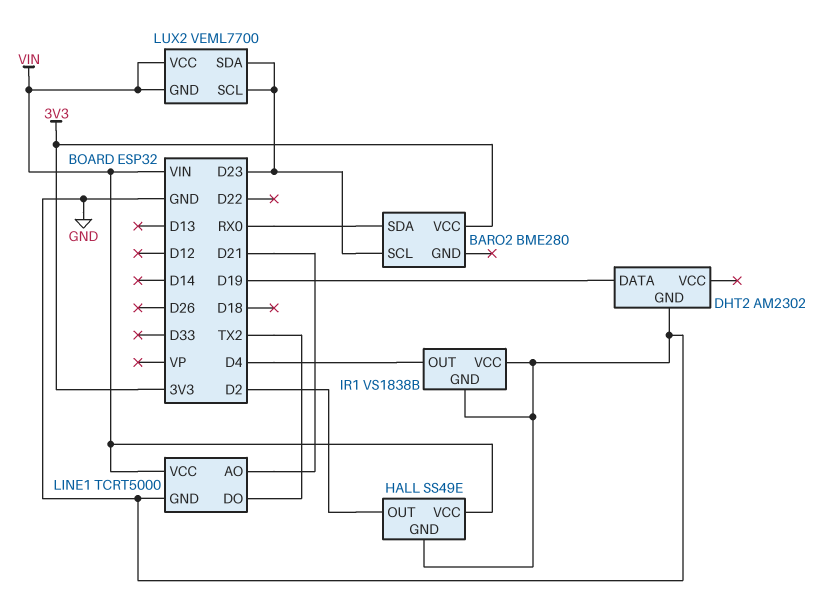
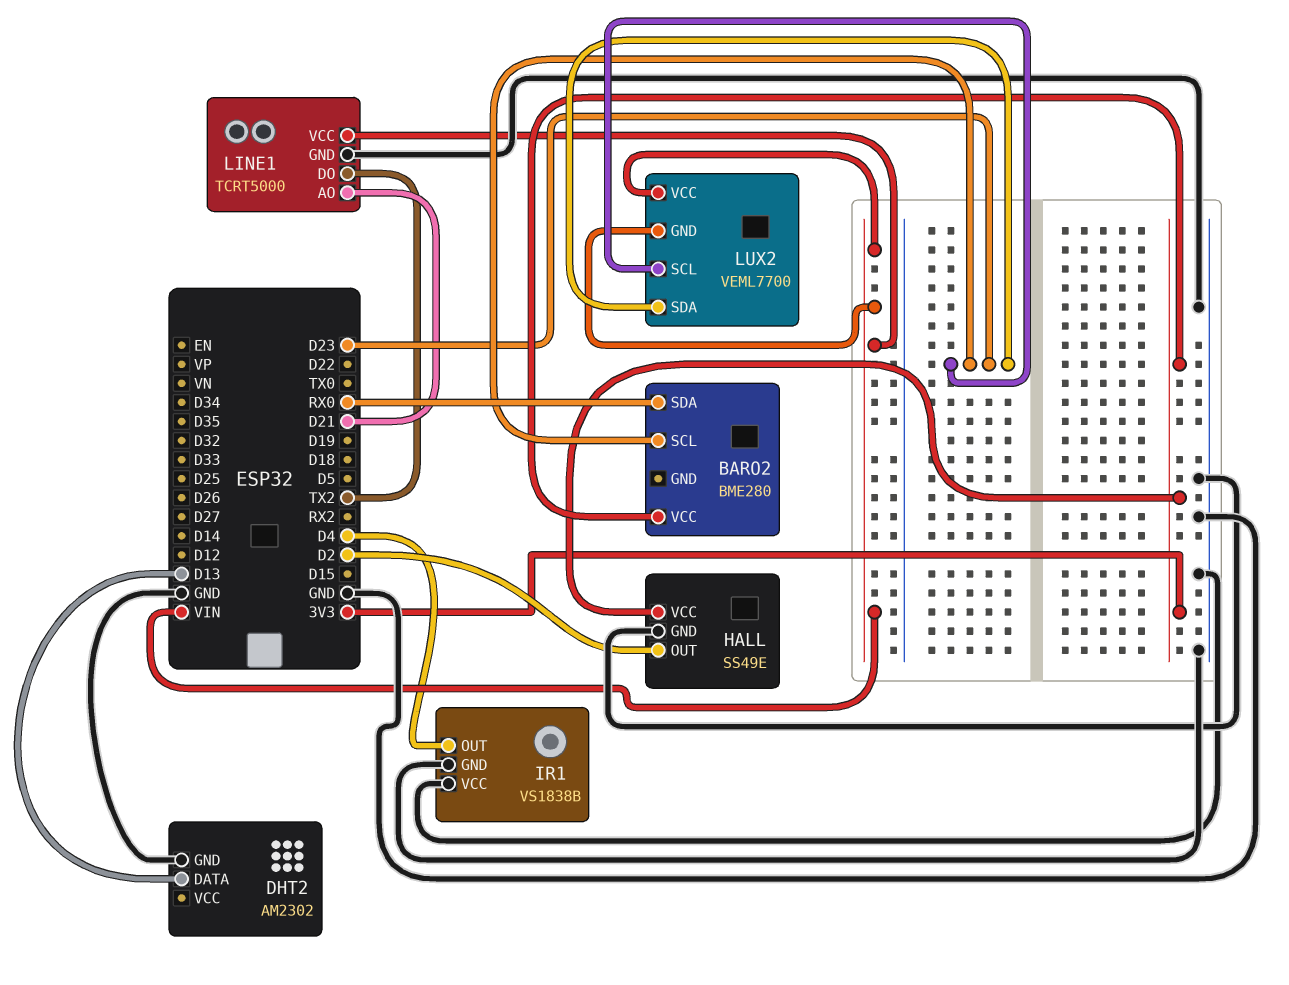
DHT2 pin DATA: D19 -> D13
HALL pin VCC: VIN -> 3V3

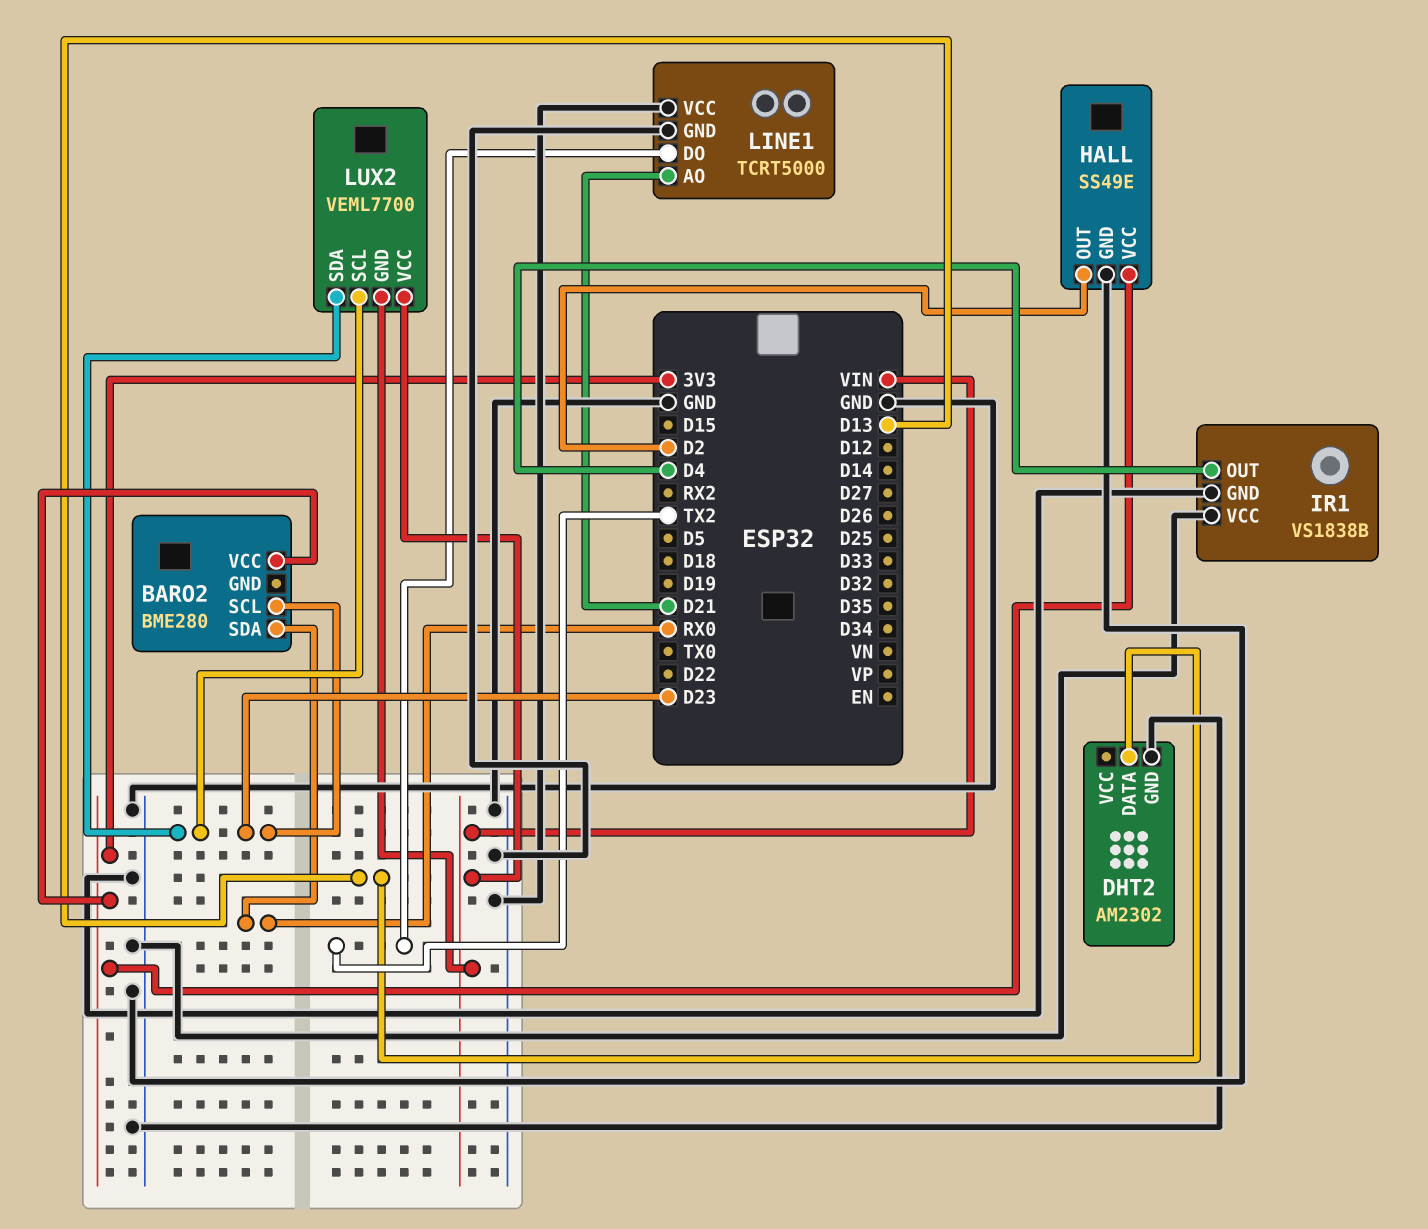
LINE1 pin VCC: VIN -> GND

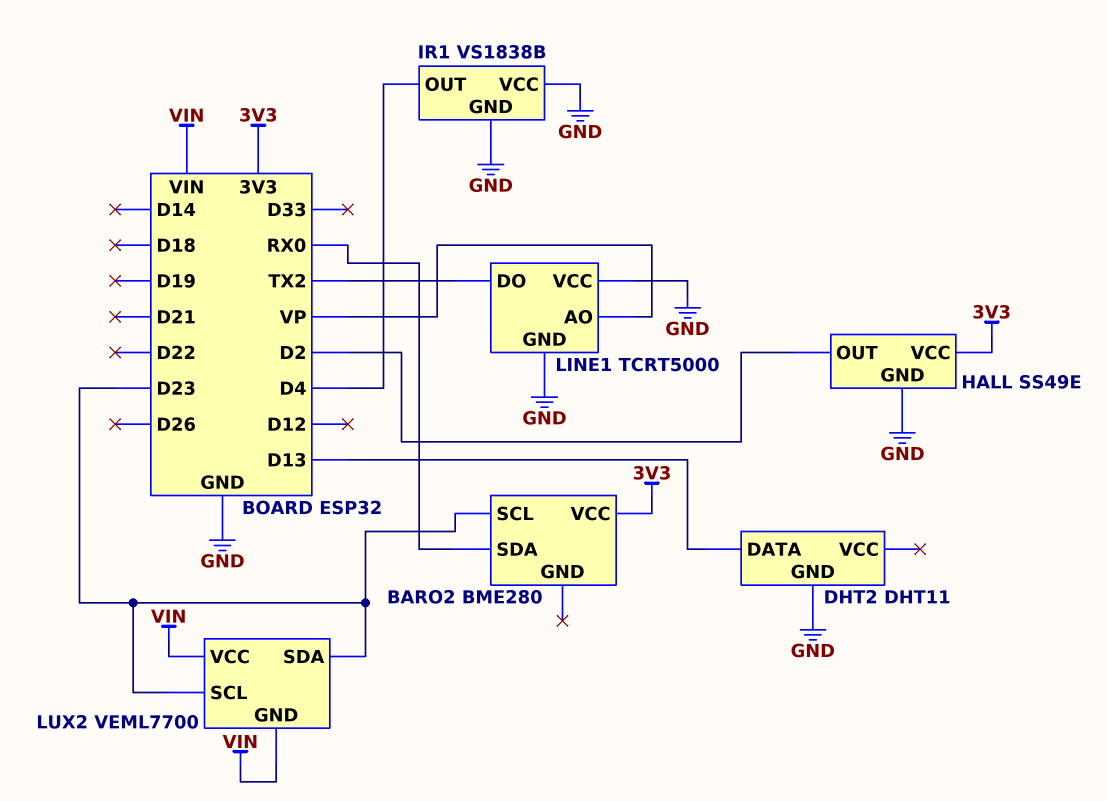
DHT2: AM2302 -> DHT11
LINE1 pin AO: D21 -> VP

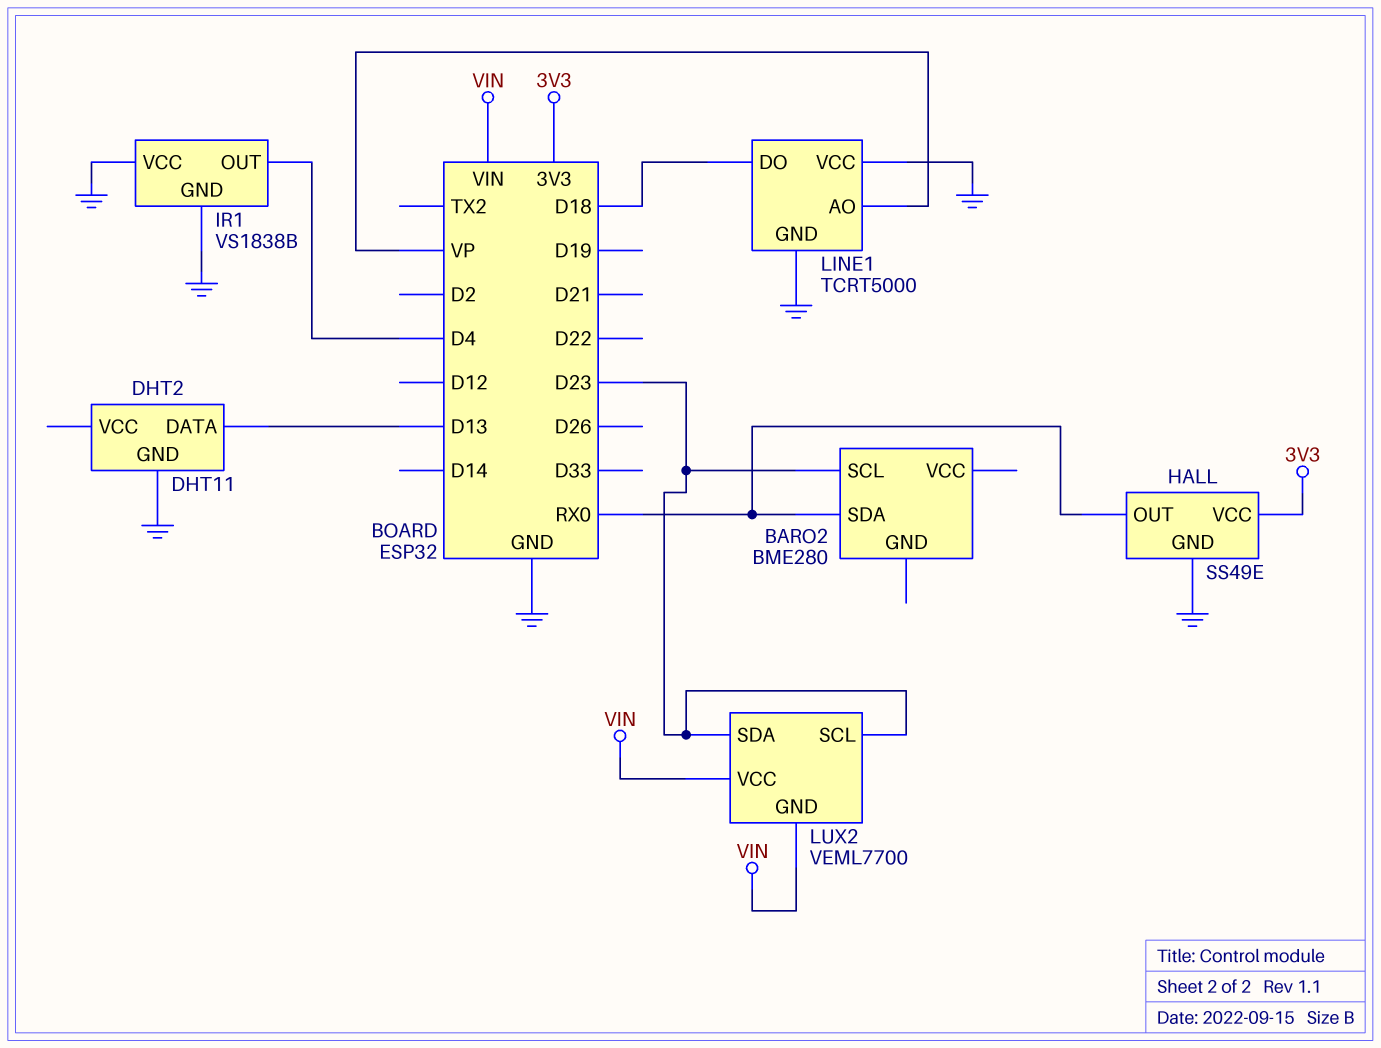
BARO2 pin VCC: 3V3 -> none
HALL pin OUT: D2 -> RX0
LINE1 pin DO: TX2 -> D18

